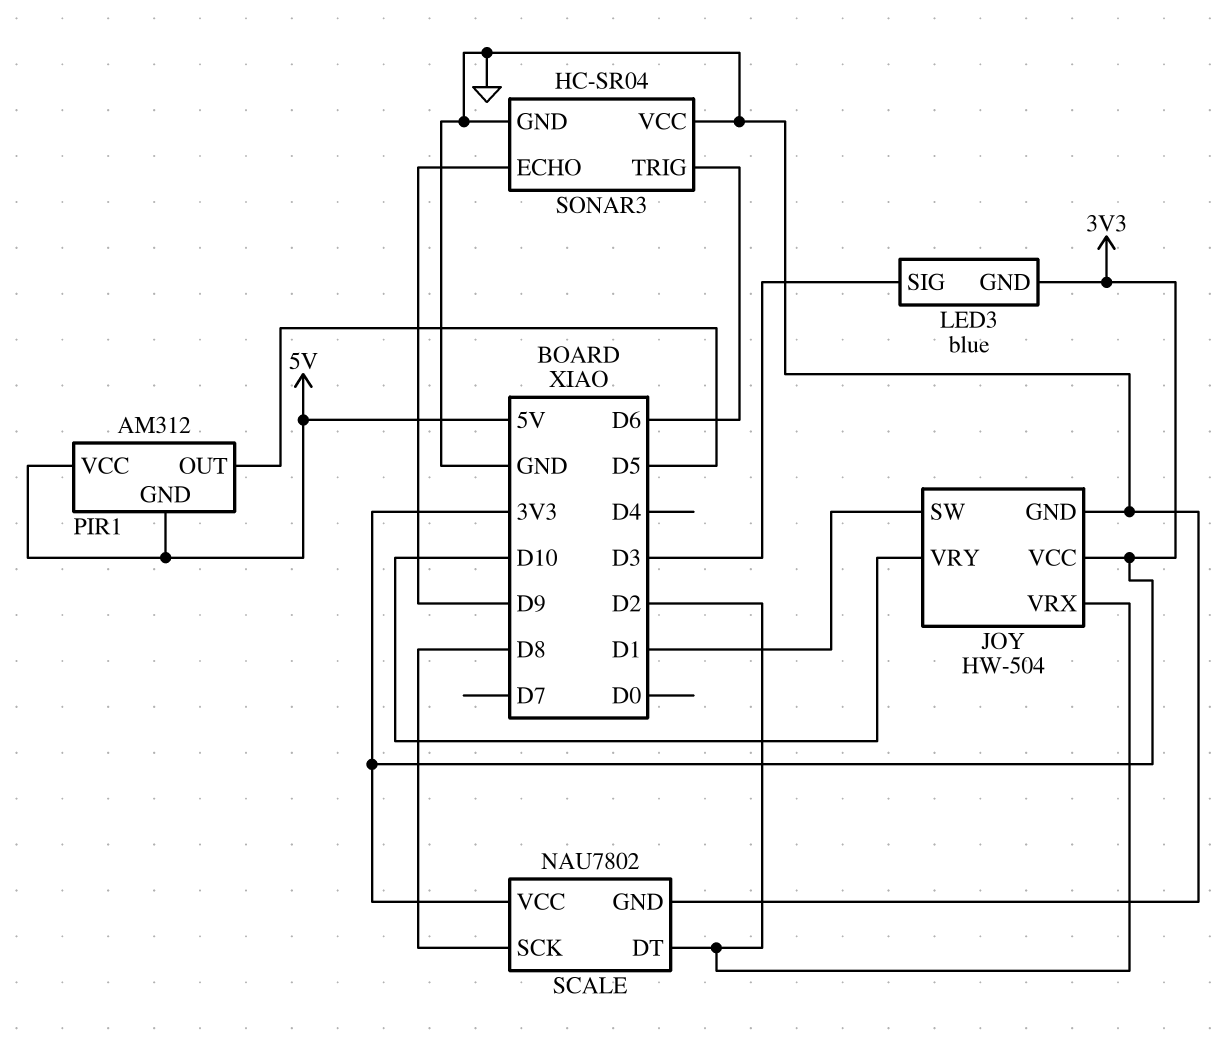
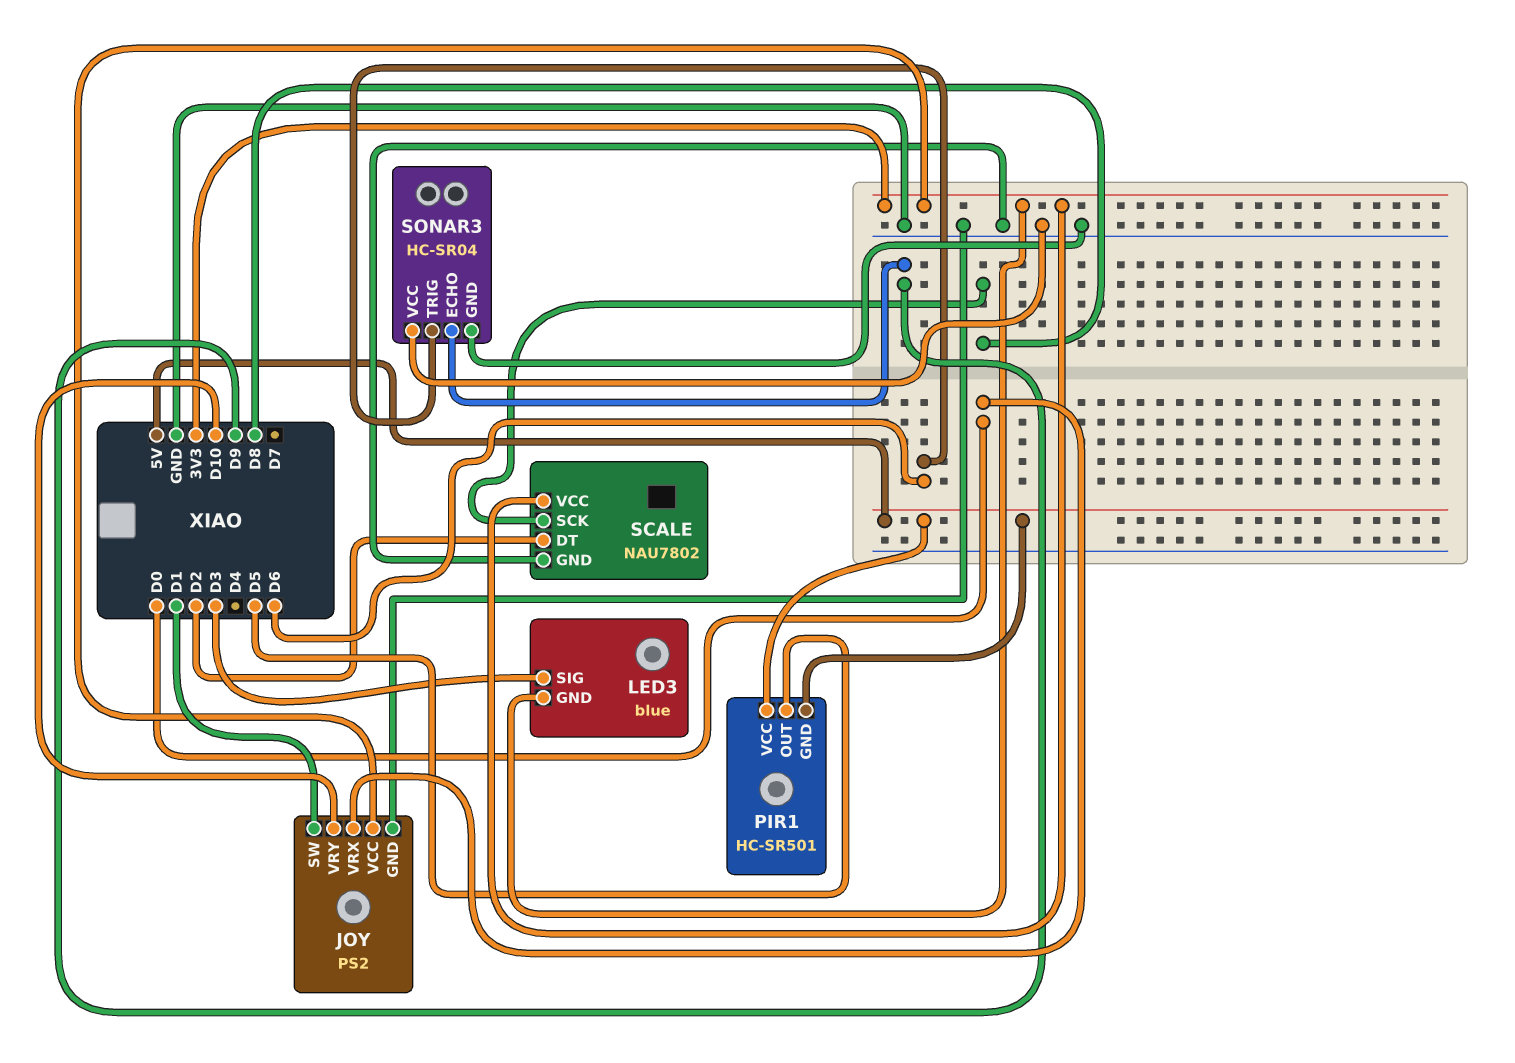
JOY: HW-504 -> PS2
JOY pin VRX: D2 -> D0
PIR1: AM312 -> HC-SR501

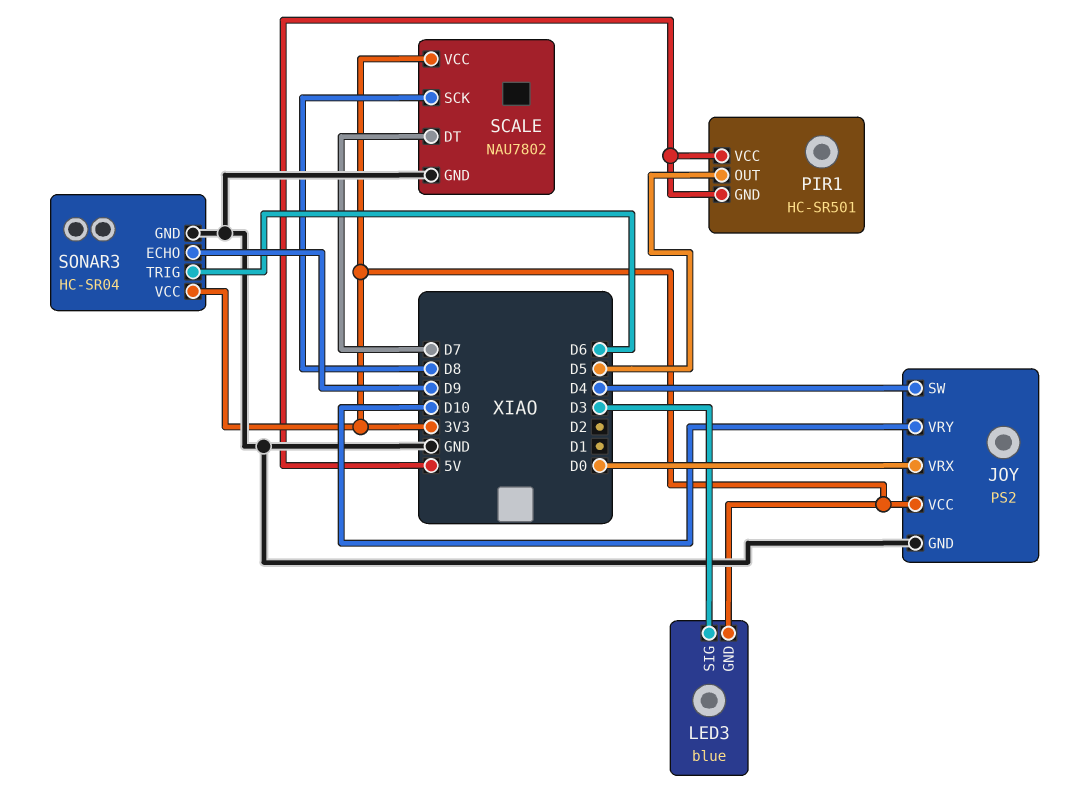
JOY pin SW: D1 -> D4
SCALE pin DT: D2 -> D7
SONAR3 pin VCC: GND -> 3V3

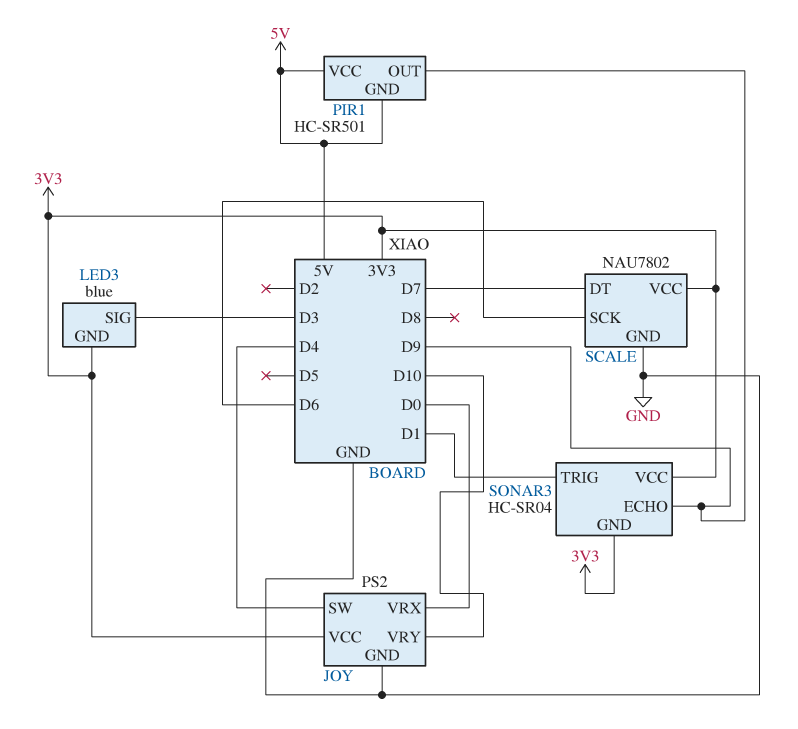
PIR1 pin OUT: D5 -> D9
SCALE pin SCK: D8 -> D6
SONAR3 pin GND: GND -> 3V3
SONAR3 pin TRIG: D6 -> D1

